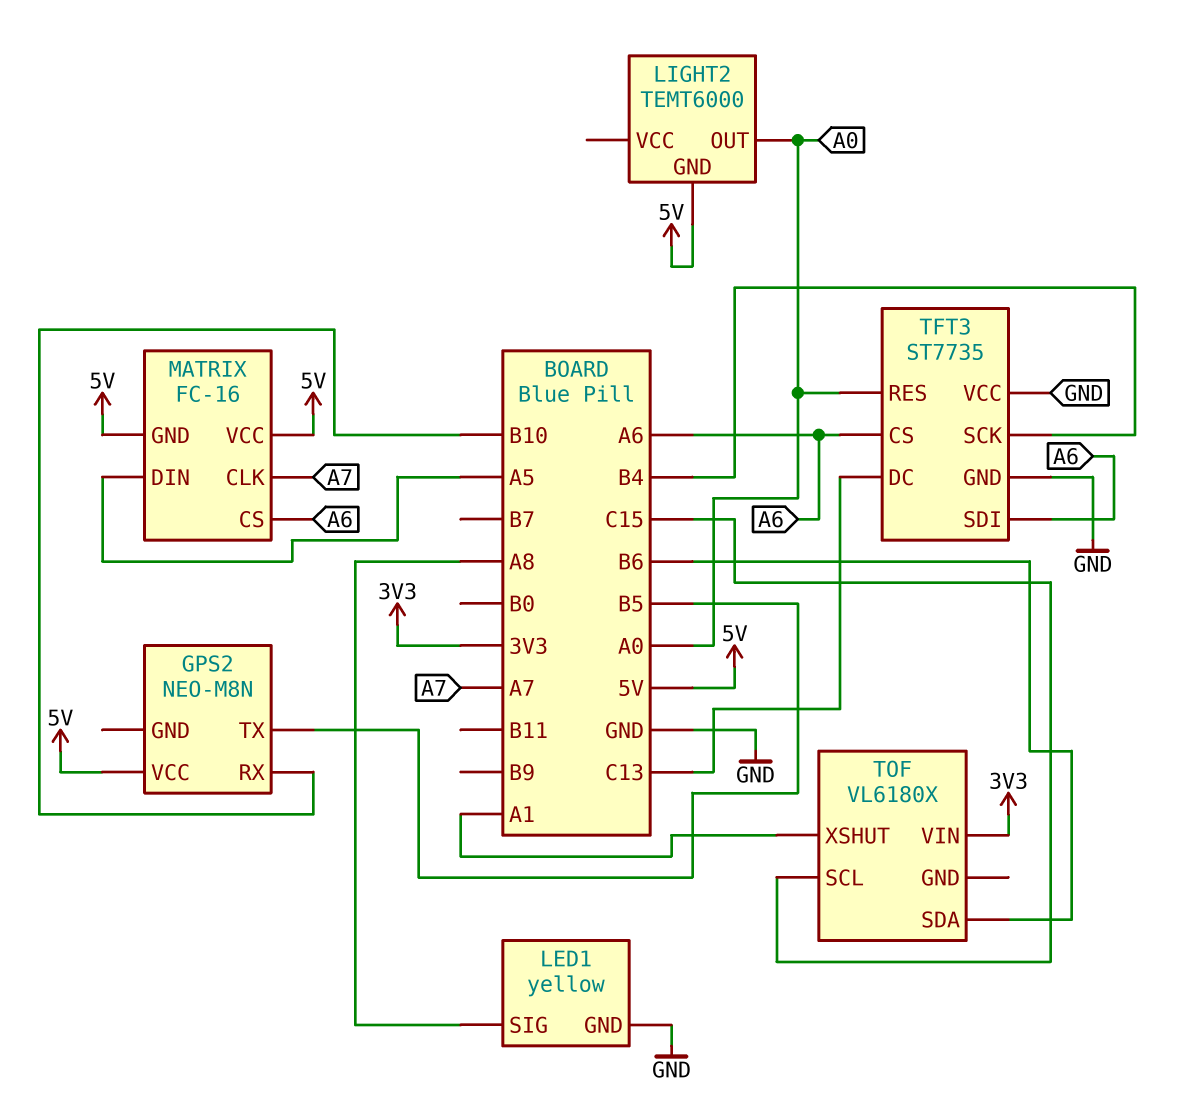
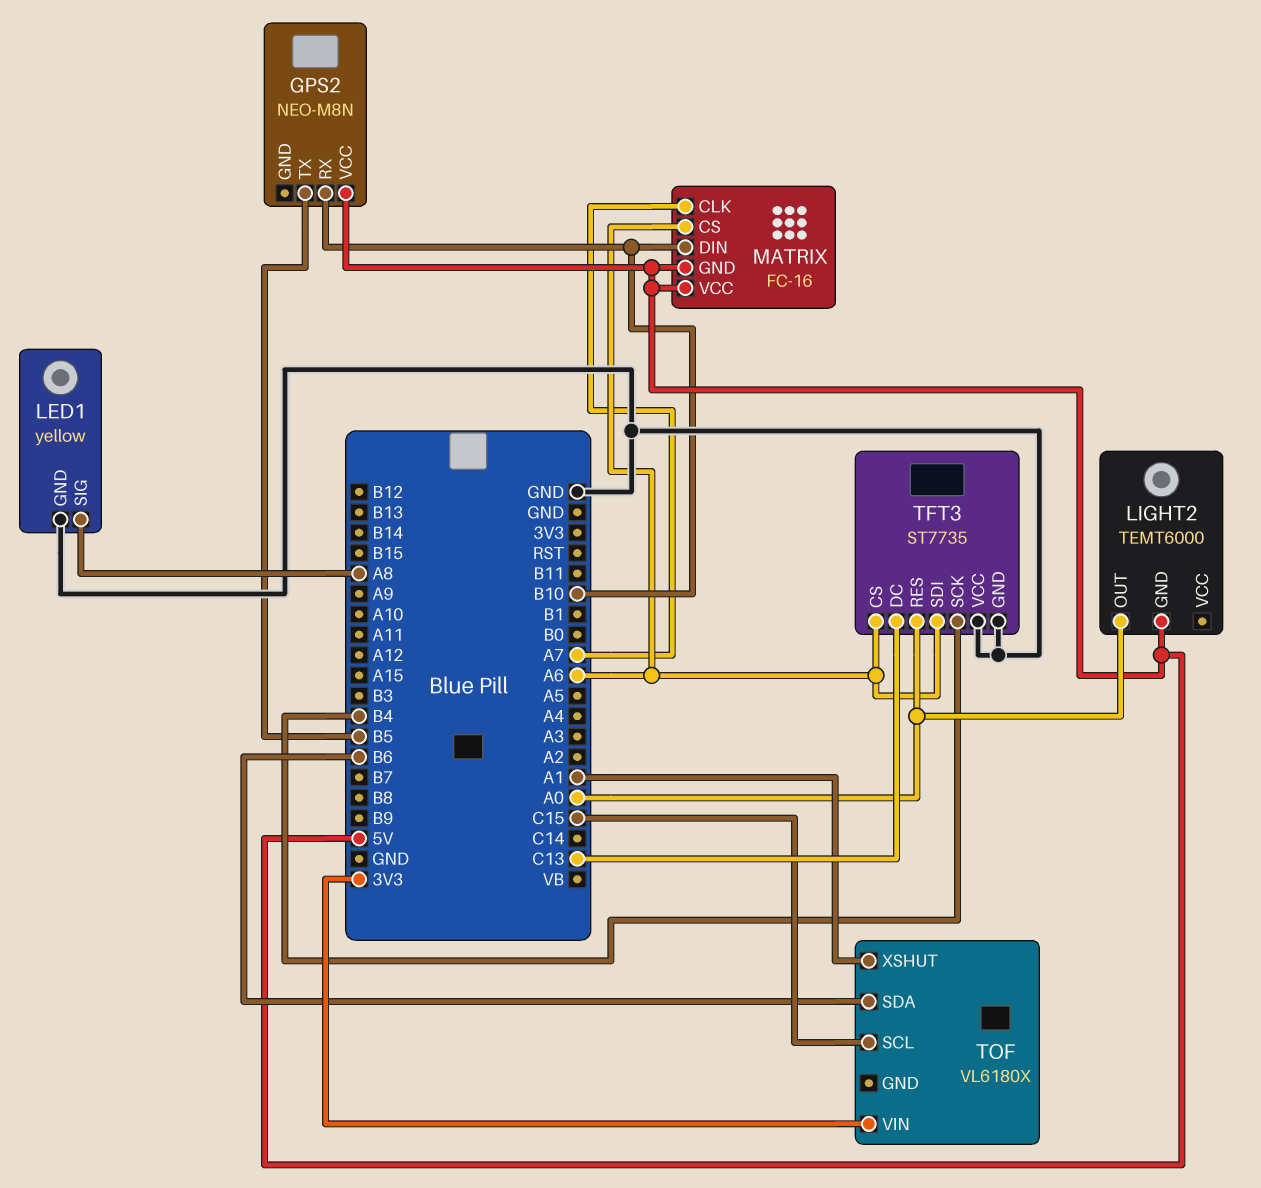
MATRIX pin DIN: A5 -> B10

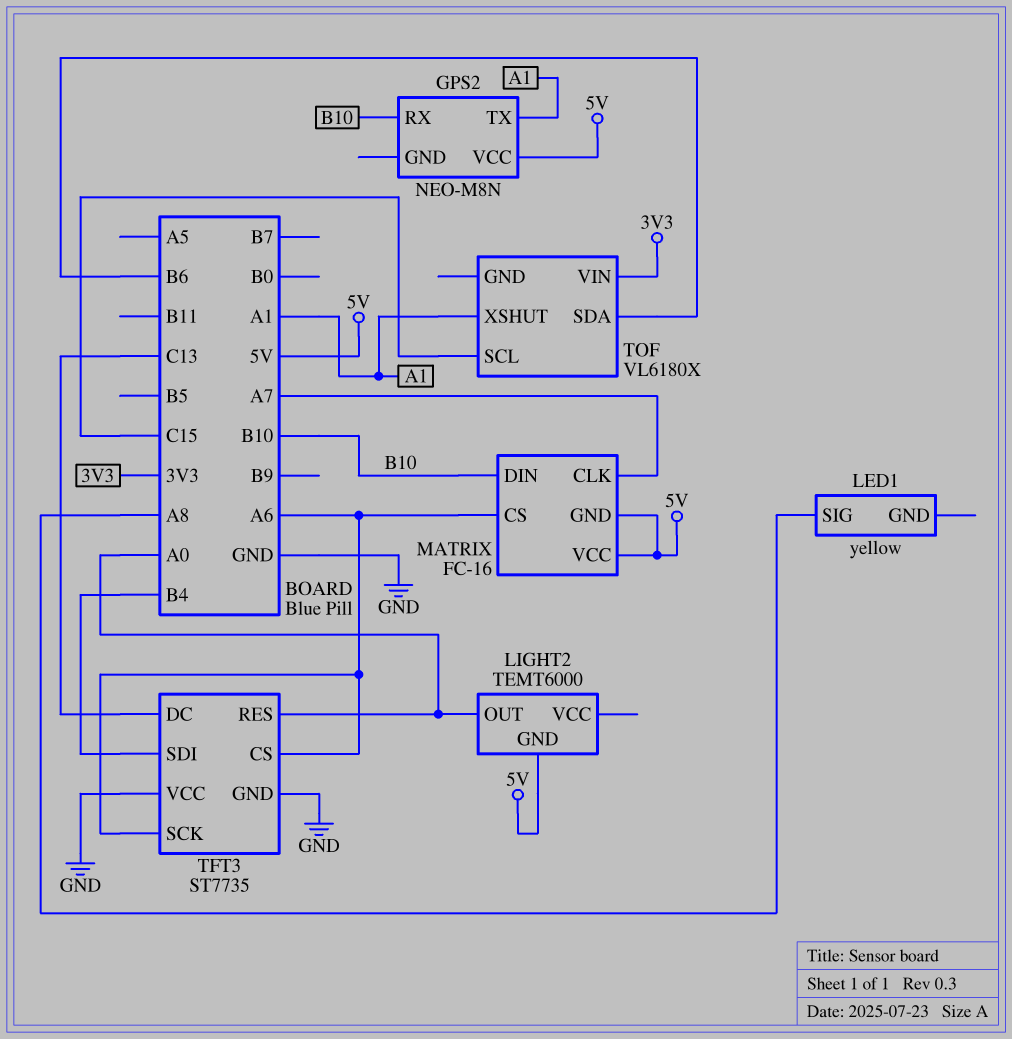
GPS2 pin TX: B5 -> A1
LED1 pin GND: GND -> none
TFT3 pin SCK: B4 -> A6
TFT3 pin SDI: A6 -> B4

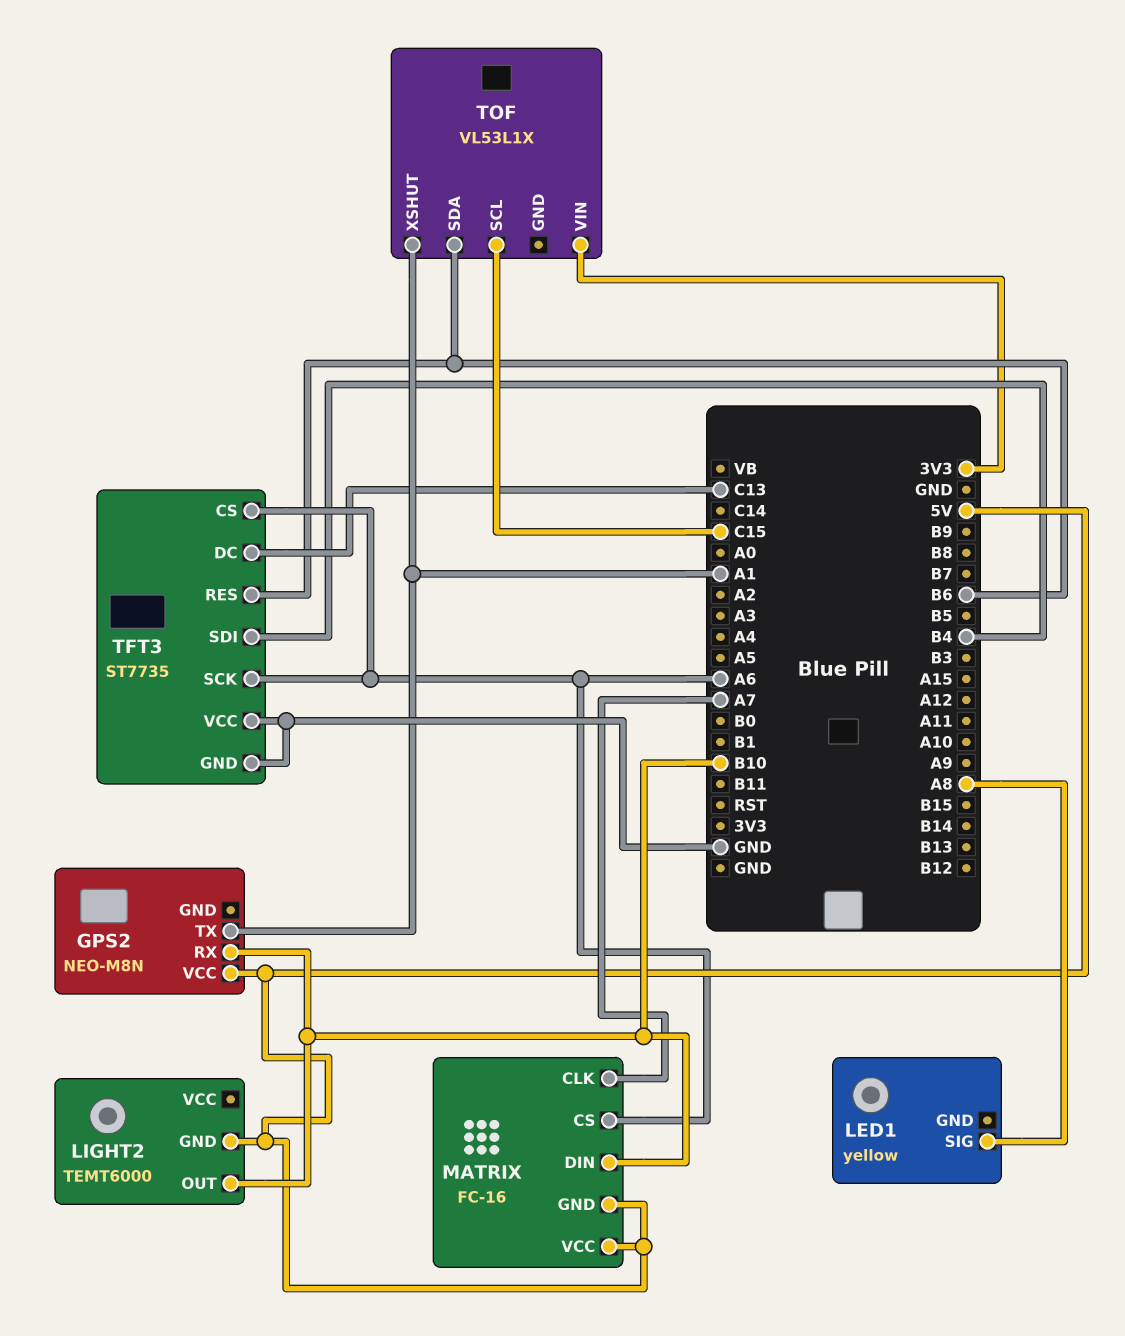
LIGHT2 pin OUT: A0 -> B10
TFT3 pin RES: A0 -> B6
TOF: VL6180X -> VL53L1X

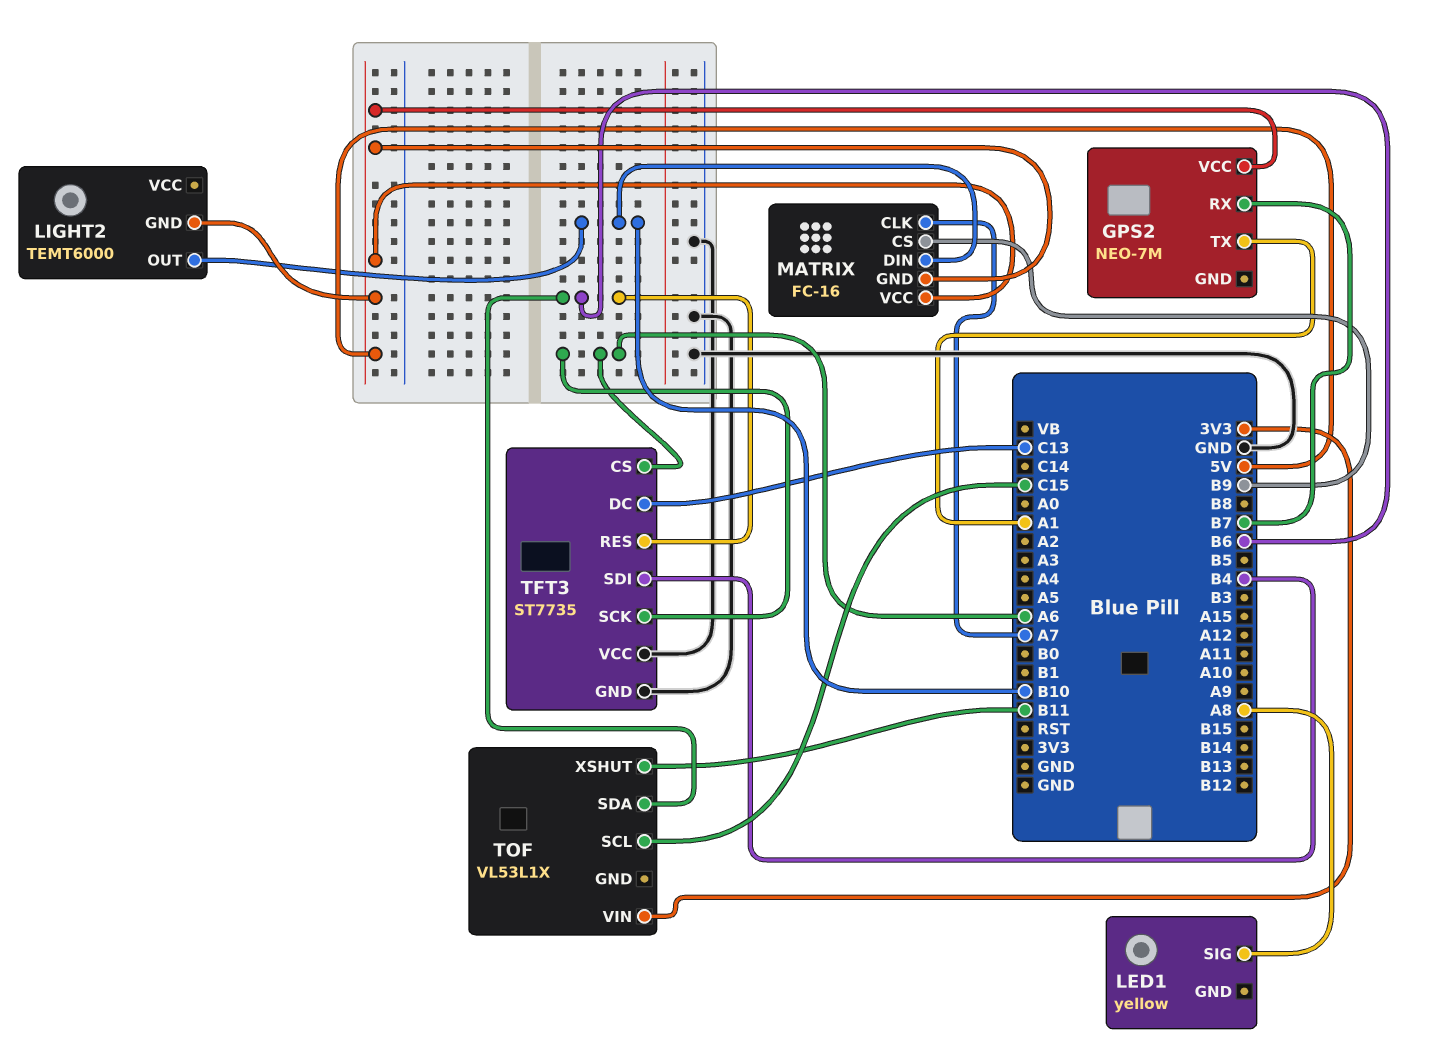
GPS2: NEO-M8N -> NEO-7M
GPS2 pin RX: B10 -> B7
MATRIX pin CS: A6 -> B9
TOF pin XSHUT: A1 -> B11

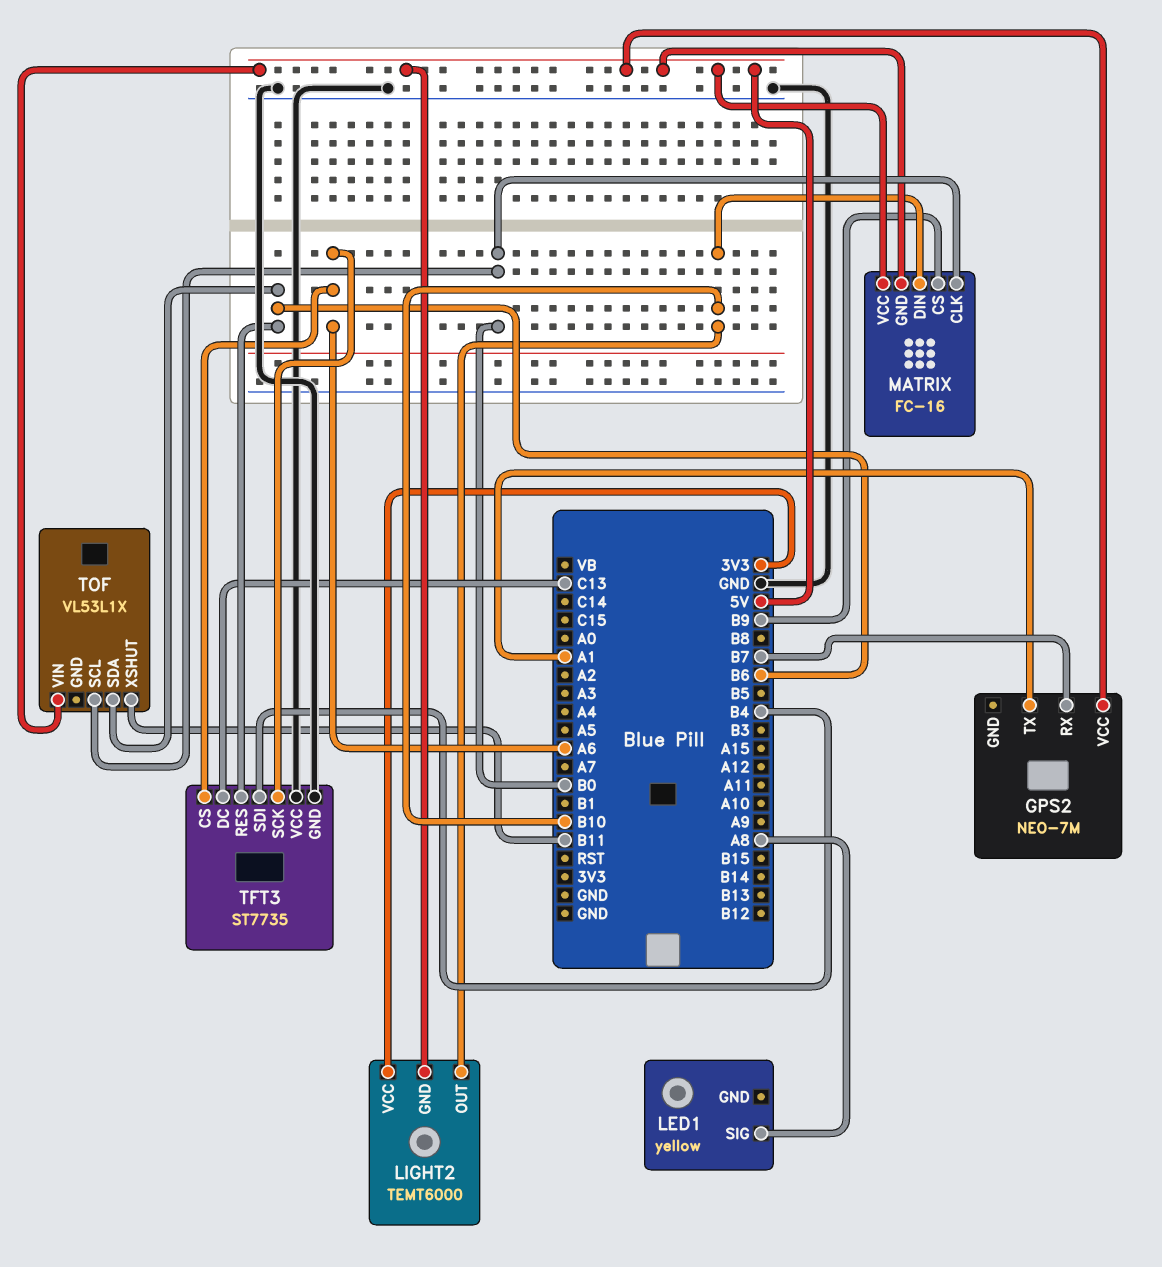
LIGHT2 pin VCC: none -> 3V3
MATRIX pin CLK: A7 -> B0
TOF pin SCL: C15 -> B0
TOF pin VIN: 3V3 -> 5V

